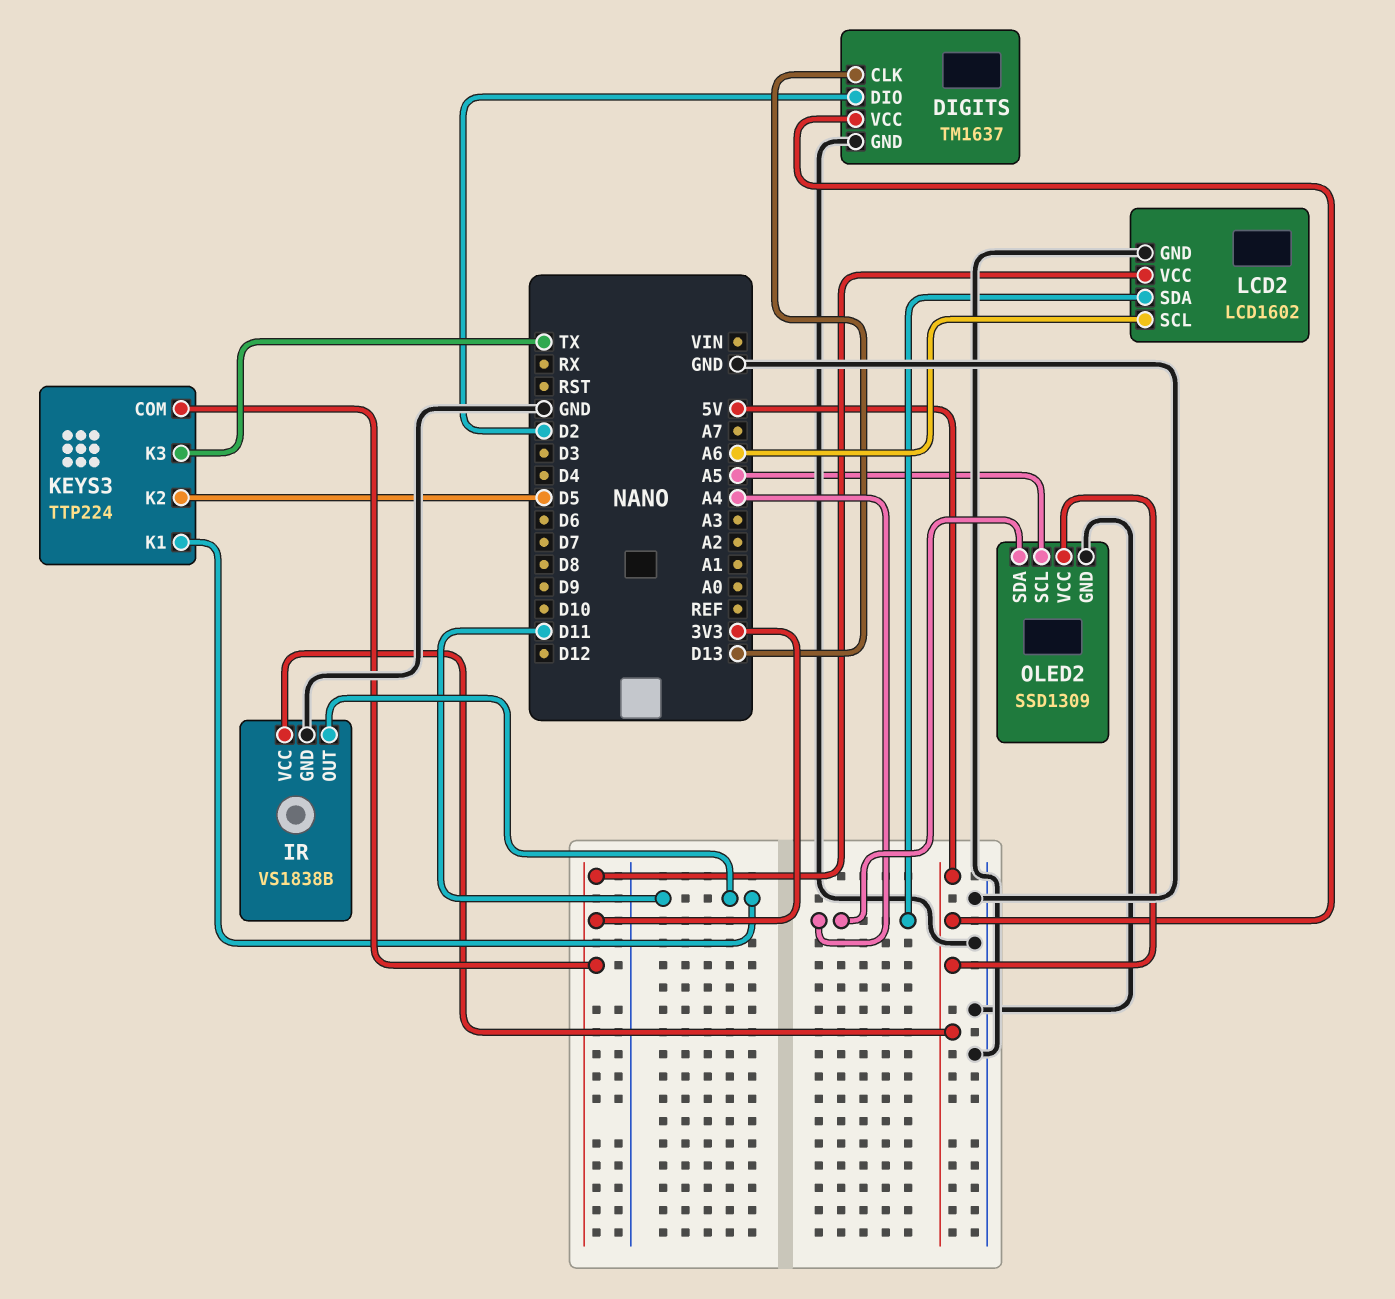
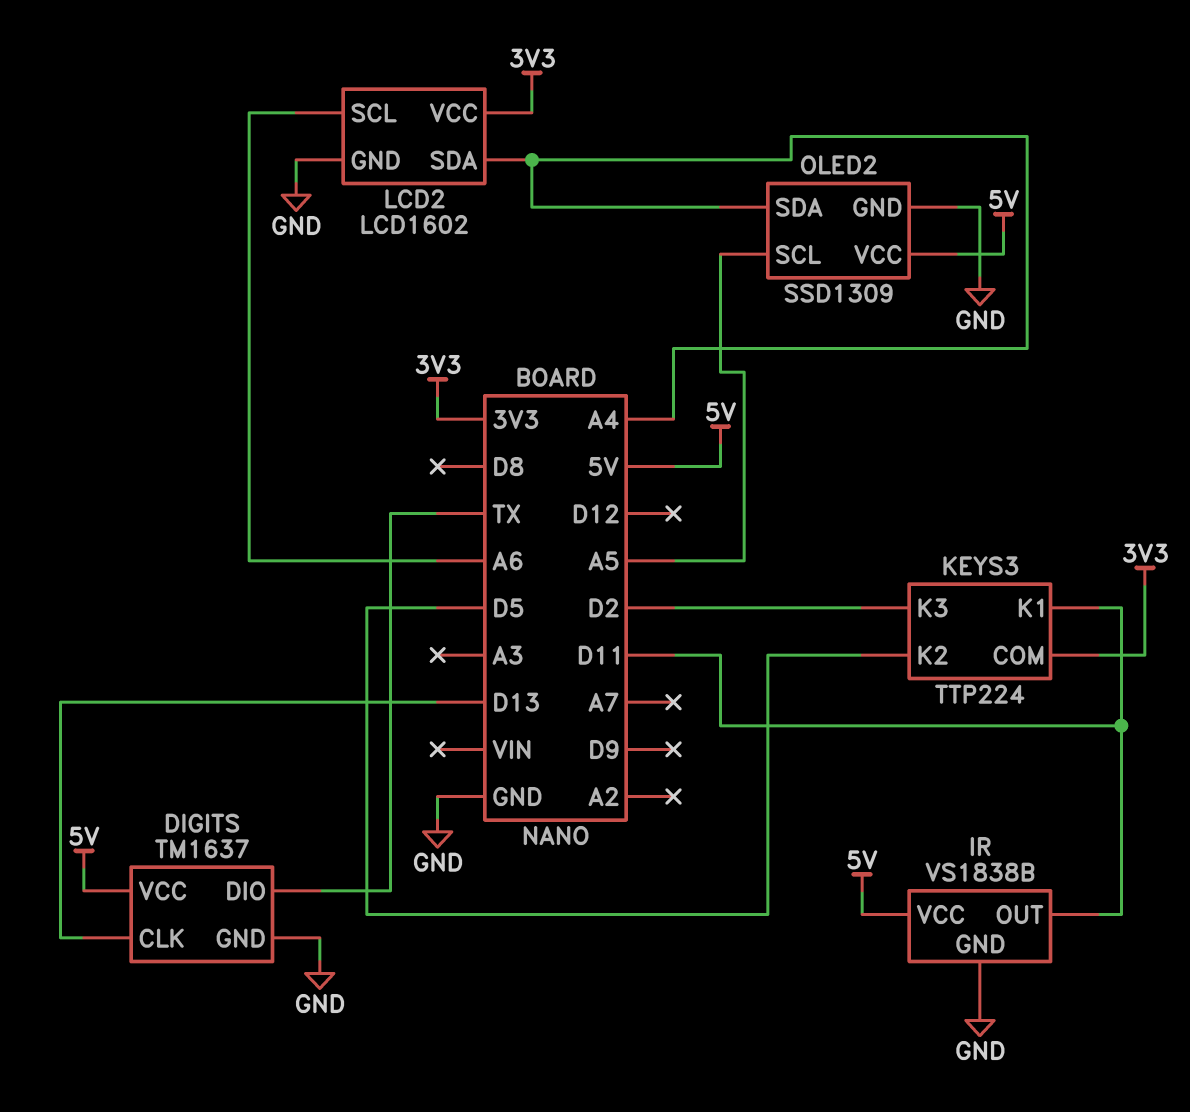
DIGITS pin DIO: D2 -> TX
KEYS3 pin K3: TX -> D2

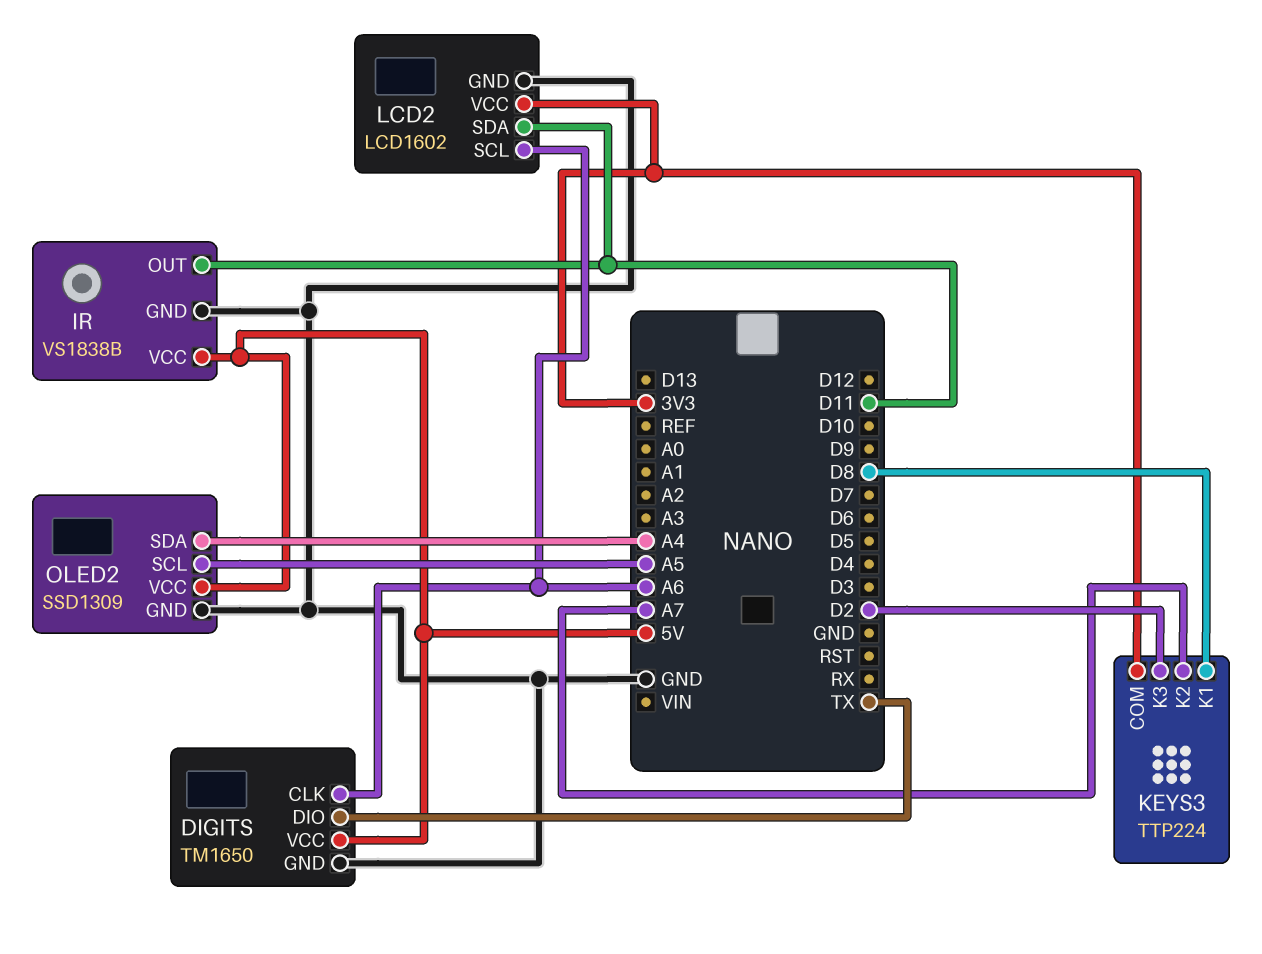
DIGITS: TM1637 -> TM1650
DIGITS pin CLK: D13 -> A6
KEYS3 pin K1: D11 -> D8
KEYS3 pin K2: D5 -> A7
LCD2 pin SDA: A4 -> D11

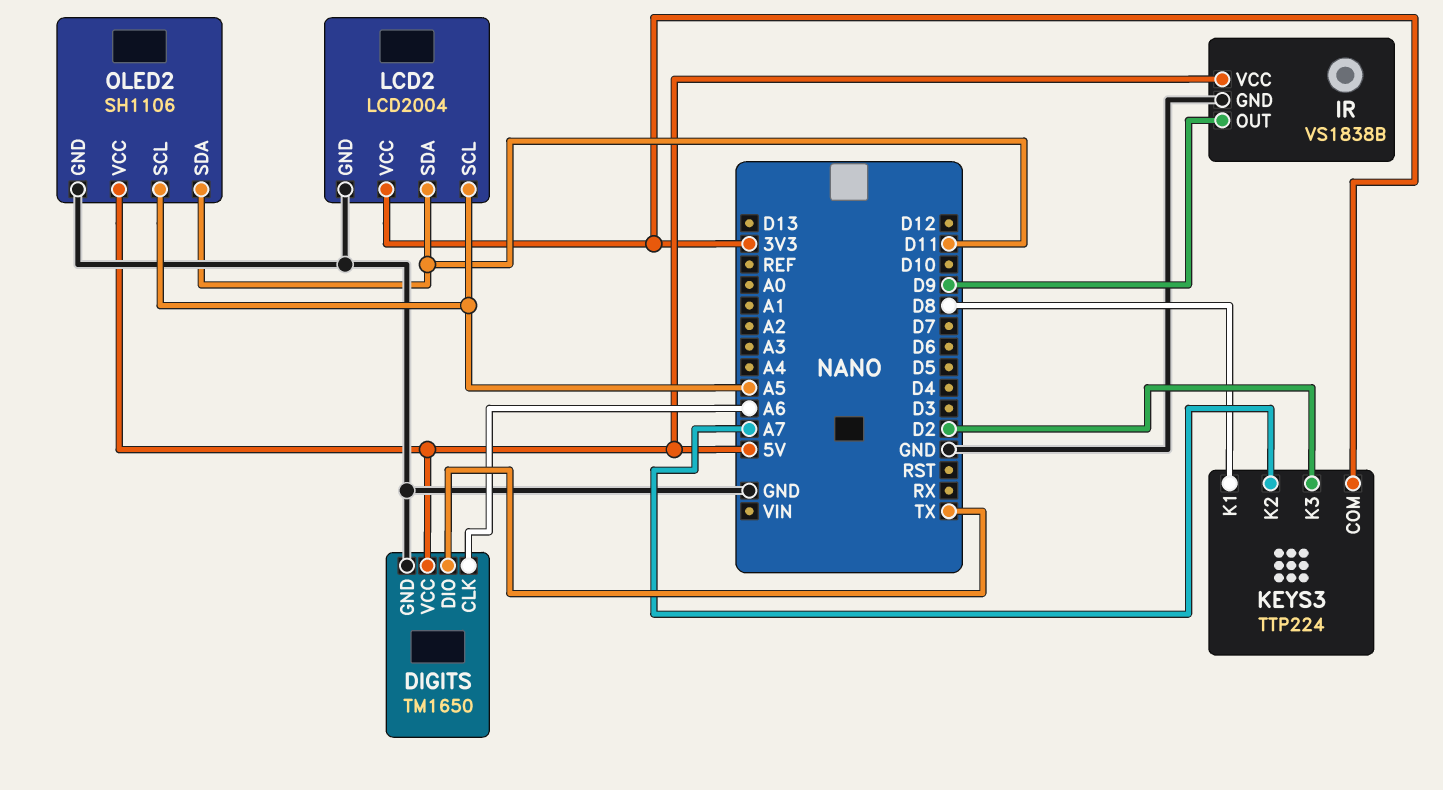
IR pin OUT: D11 -> D9
LCD2: LCD1602 -> LCD2004
LCD2 pin SCL: A6 -> A5
OLED2: SSD1309 -> SH1106
OLED2 pin SDA: A4 -> D11

